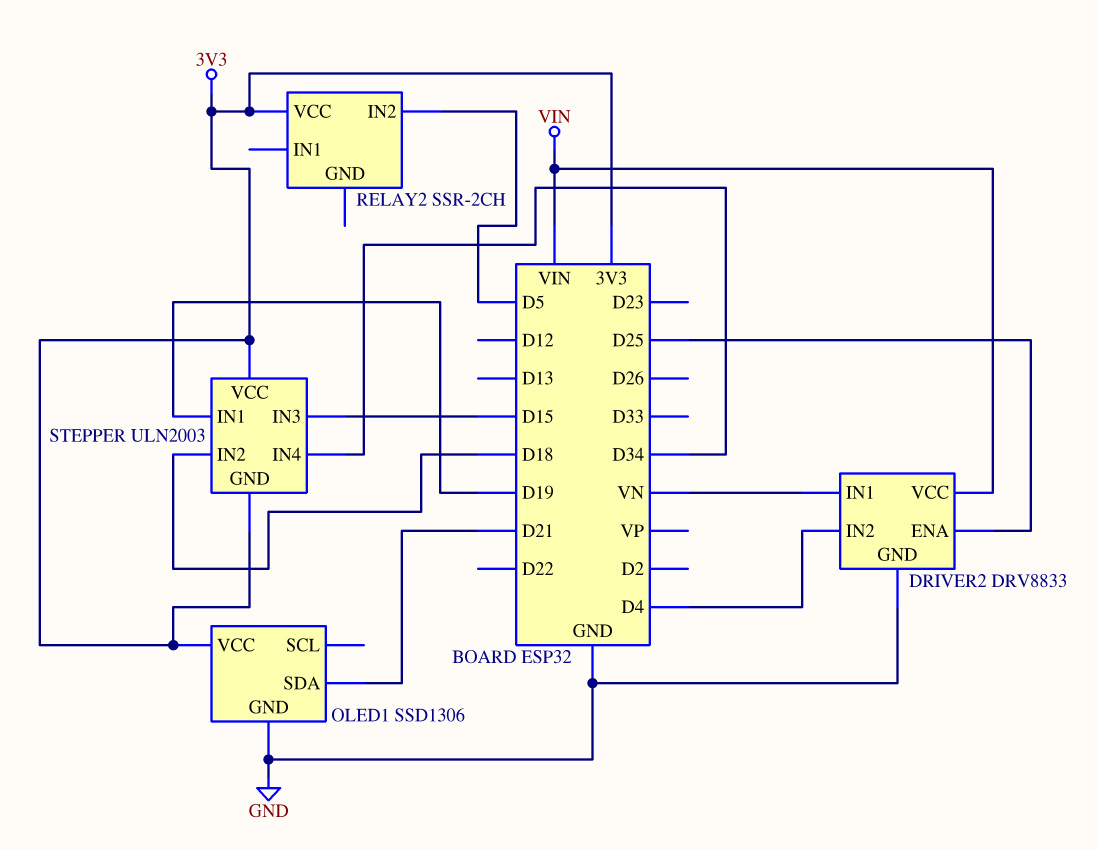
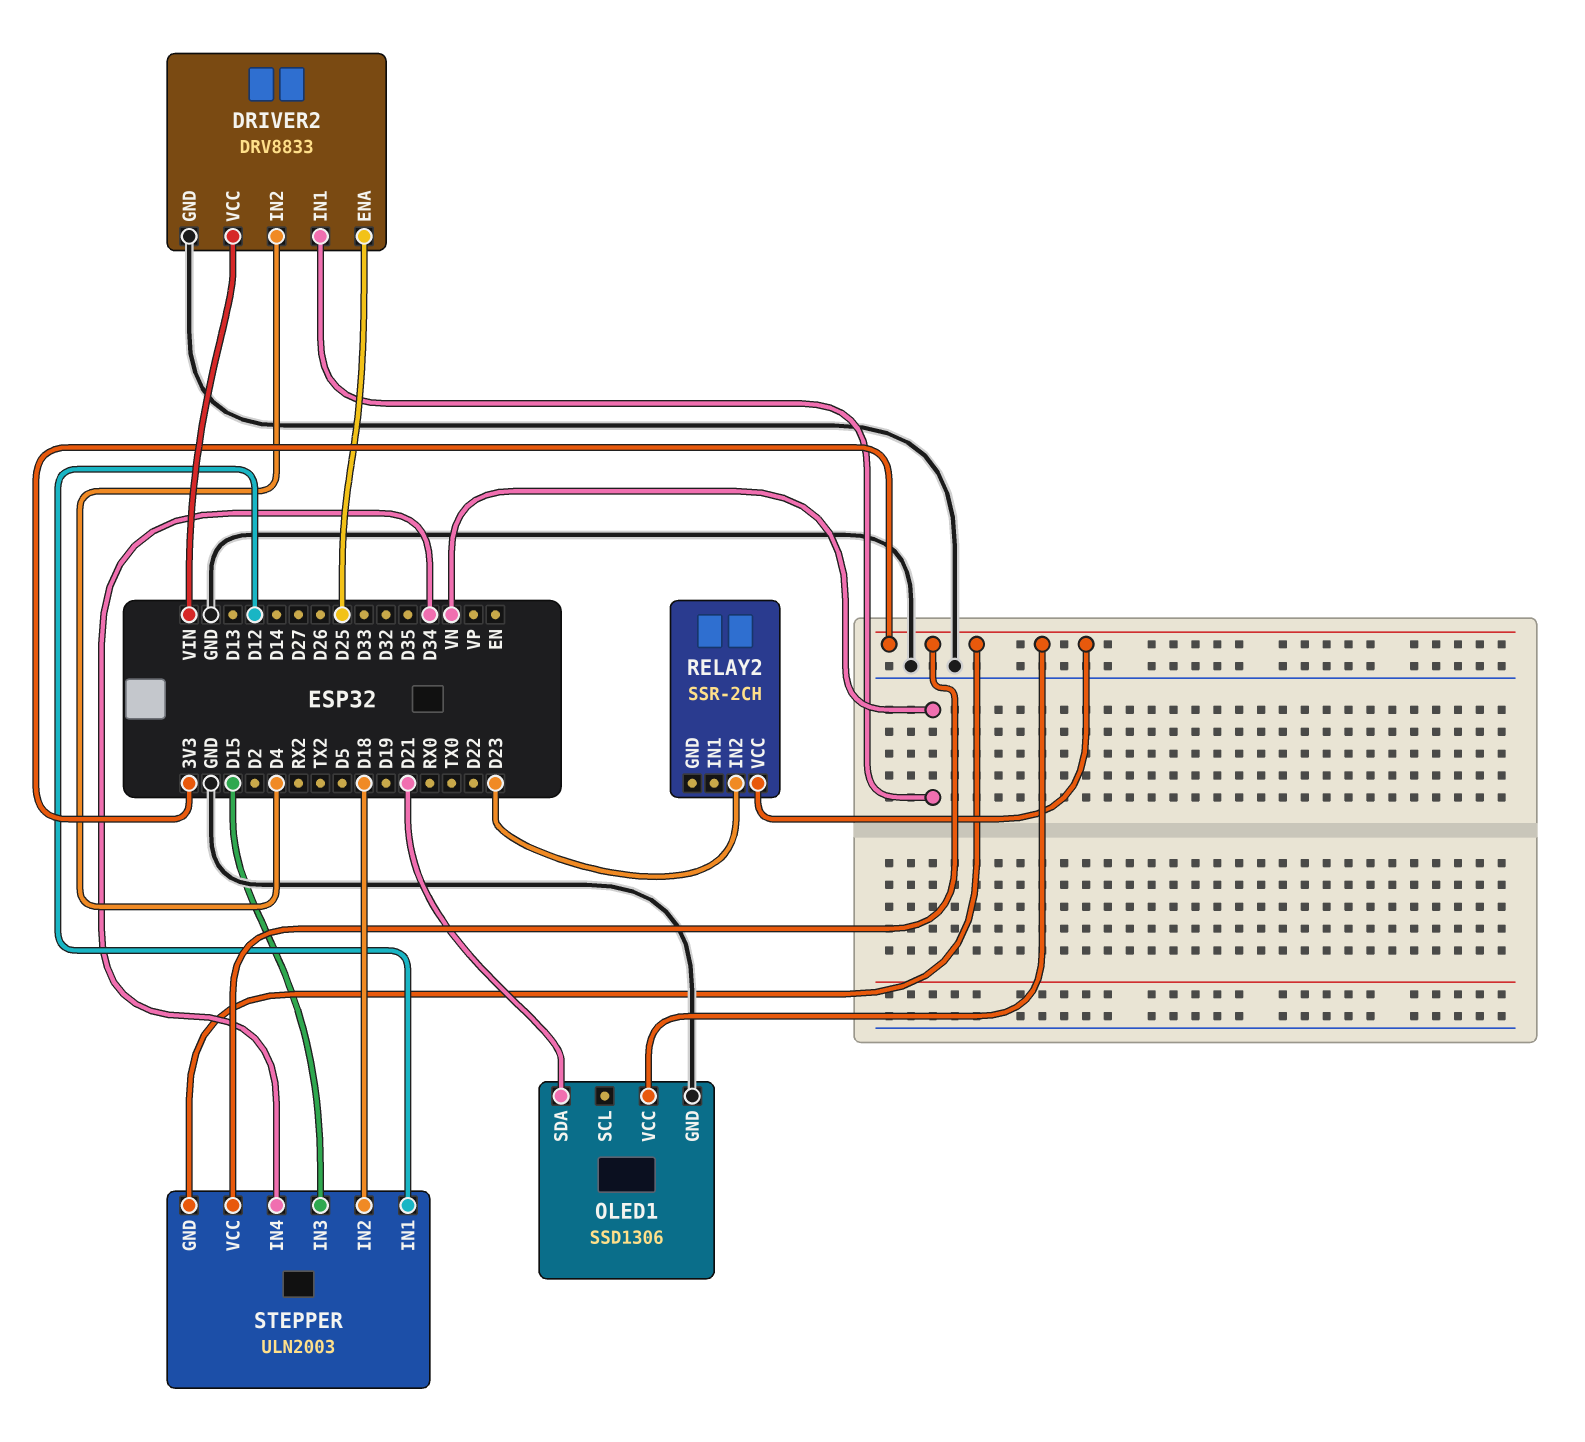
RELAY2 pin IN2: D5 -> D23
STEPPER pin IN1: D19 -> D12

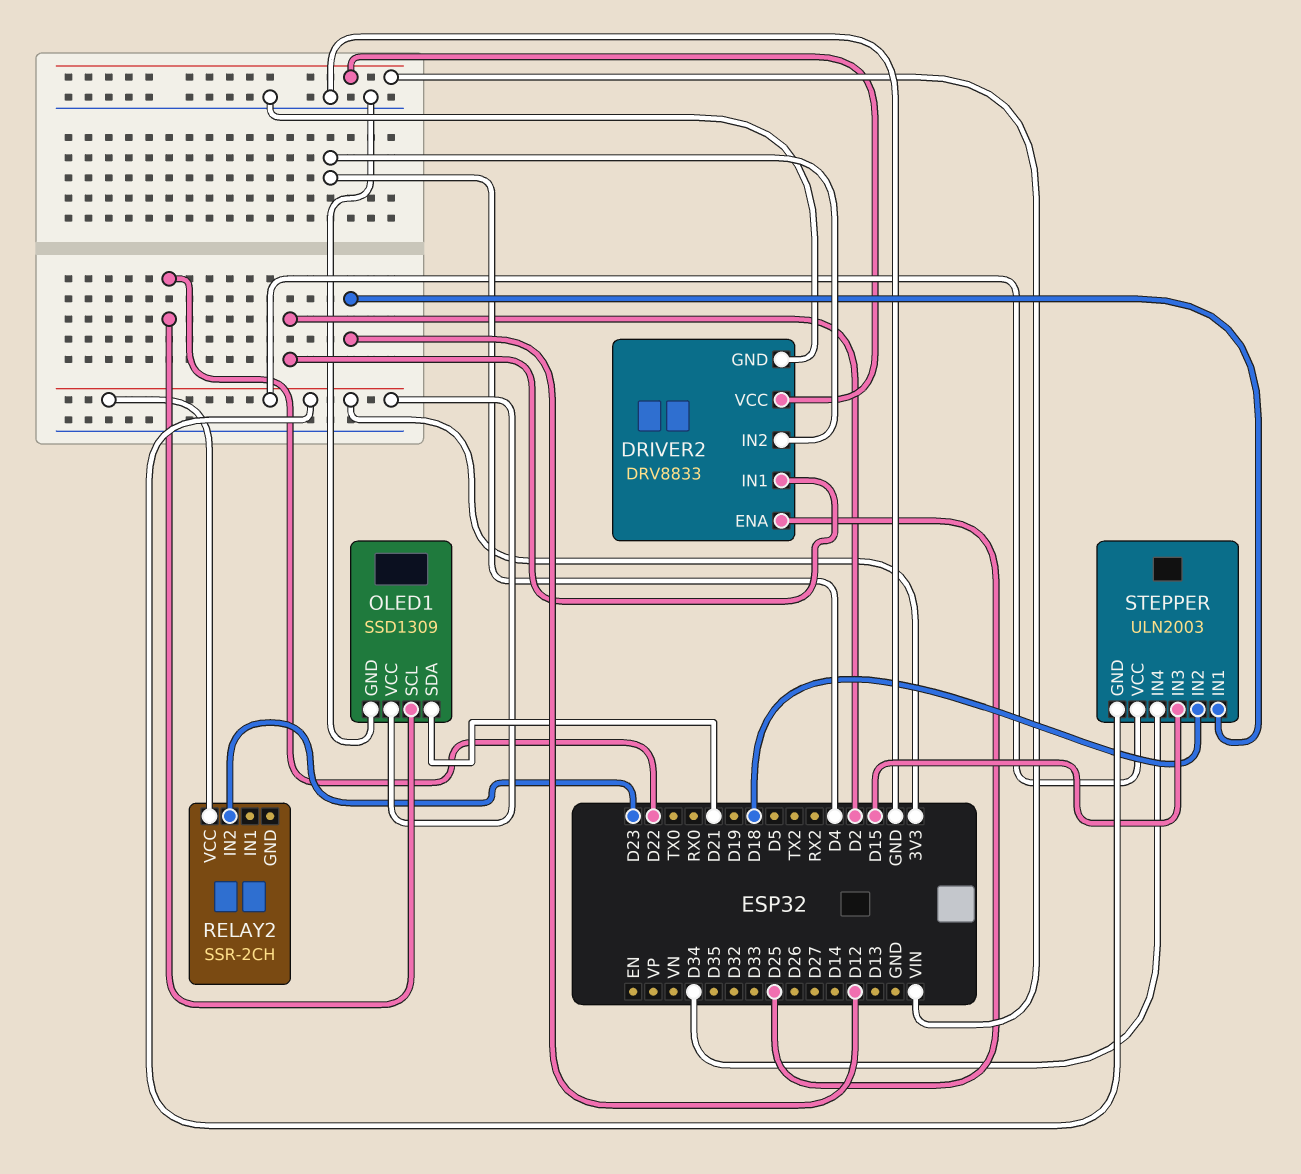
DRIVER2 pin IN1: VN -> D2
OLED1: SSD1306 -> SSD1309
OLED1 pin SCL: none -> D22

